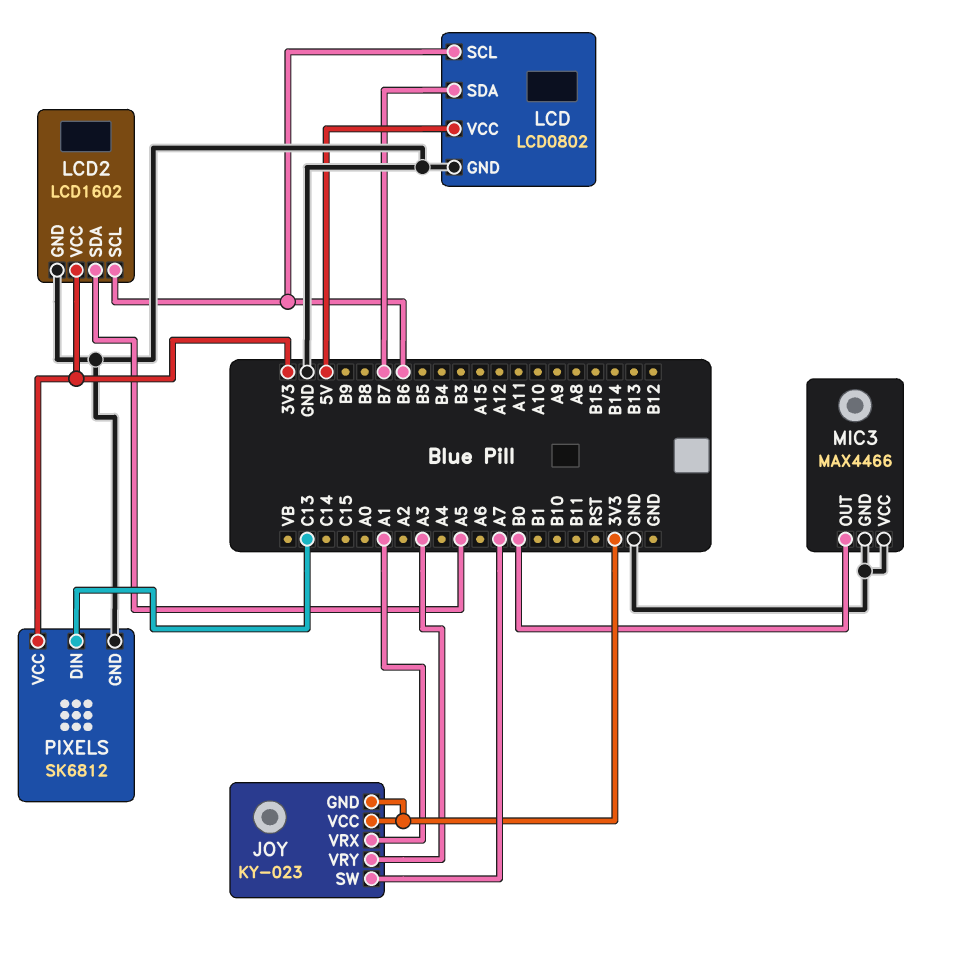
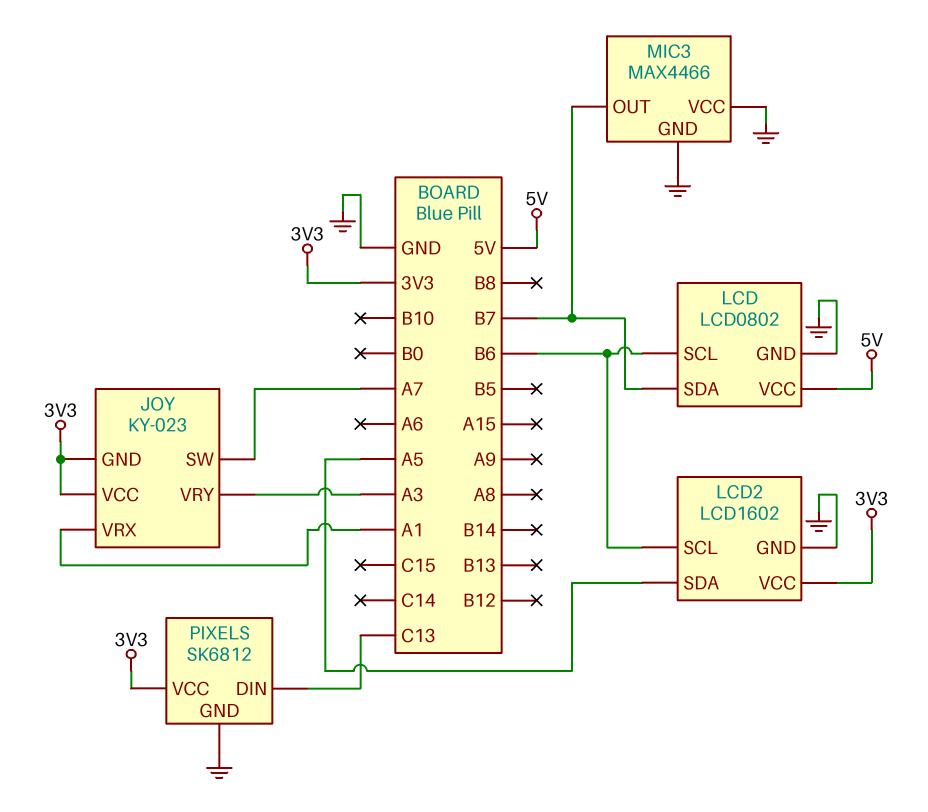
MIC3 pin OUT: B0 -> B7

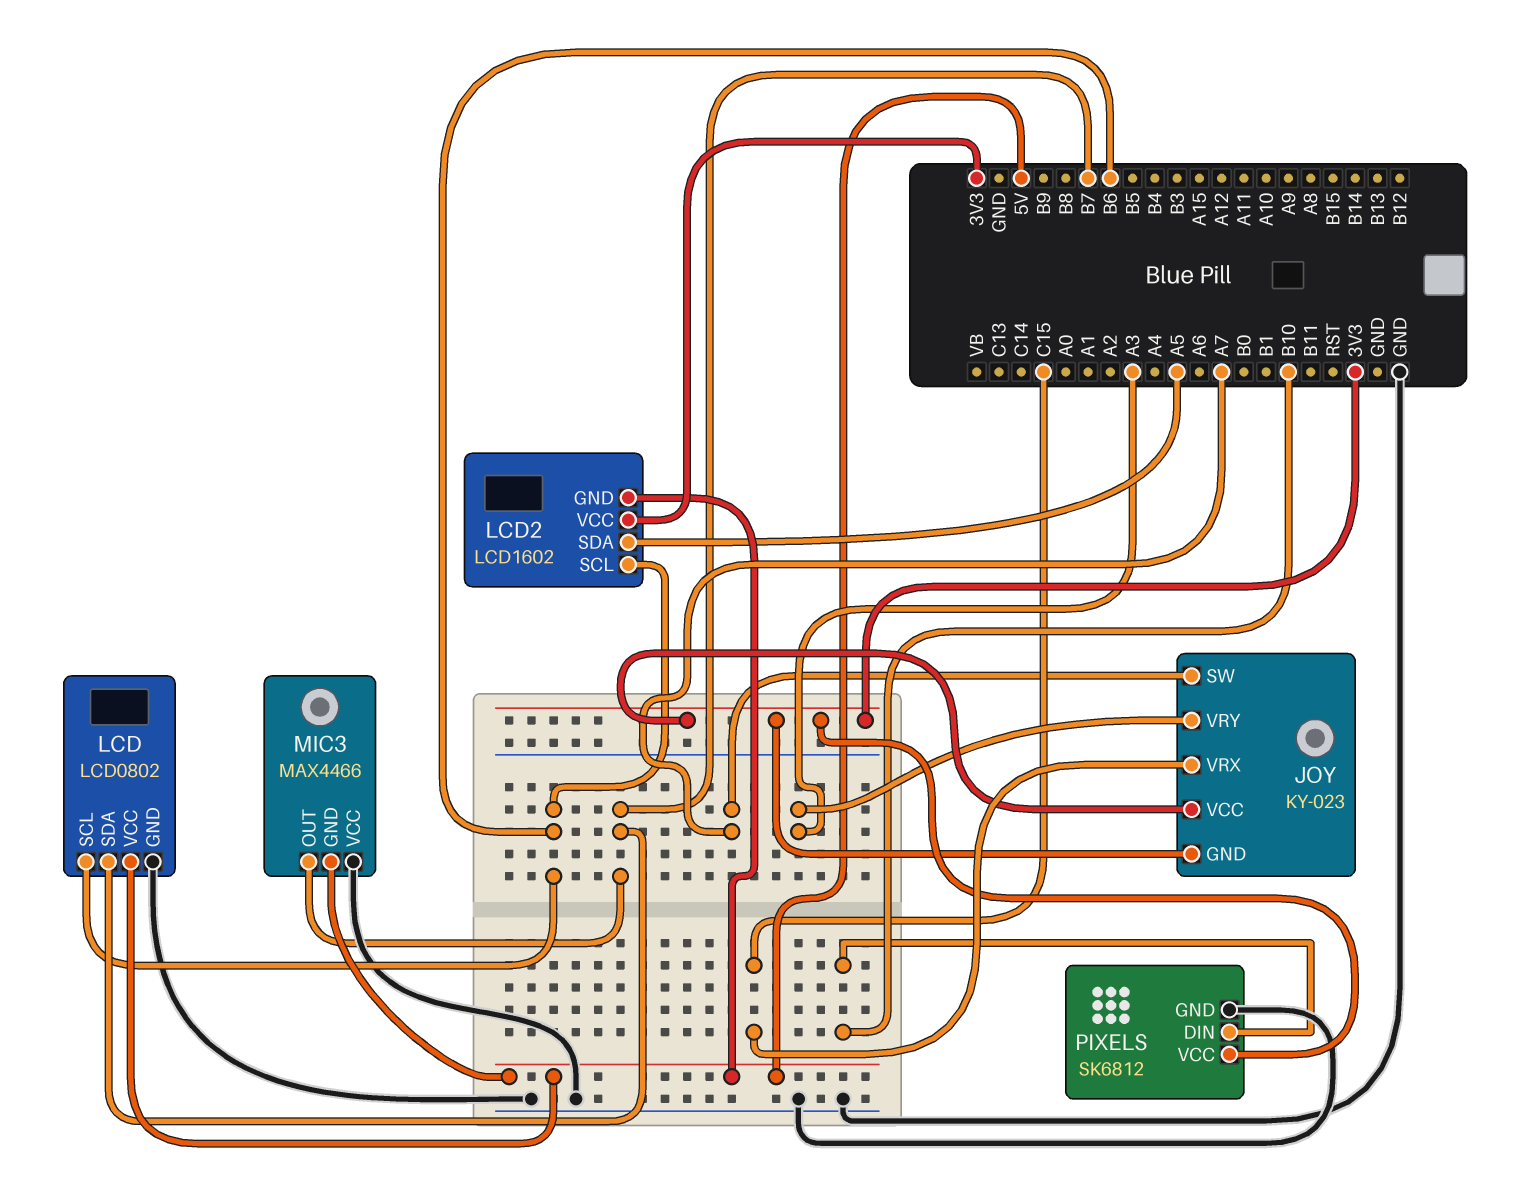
JOY pin VRX: A1 -> C15
LCD2 pin GND: GND -> 5V
MIC3 pin GND: GND -> 5V
PIXELS pin DIN: C13 -> B10

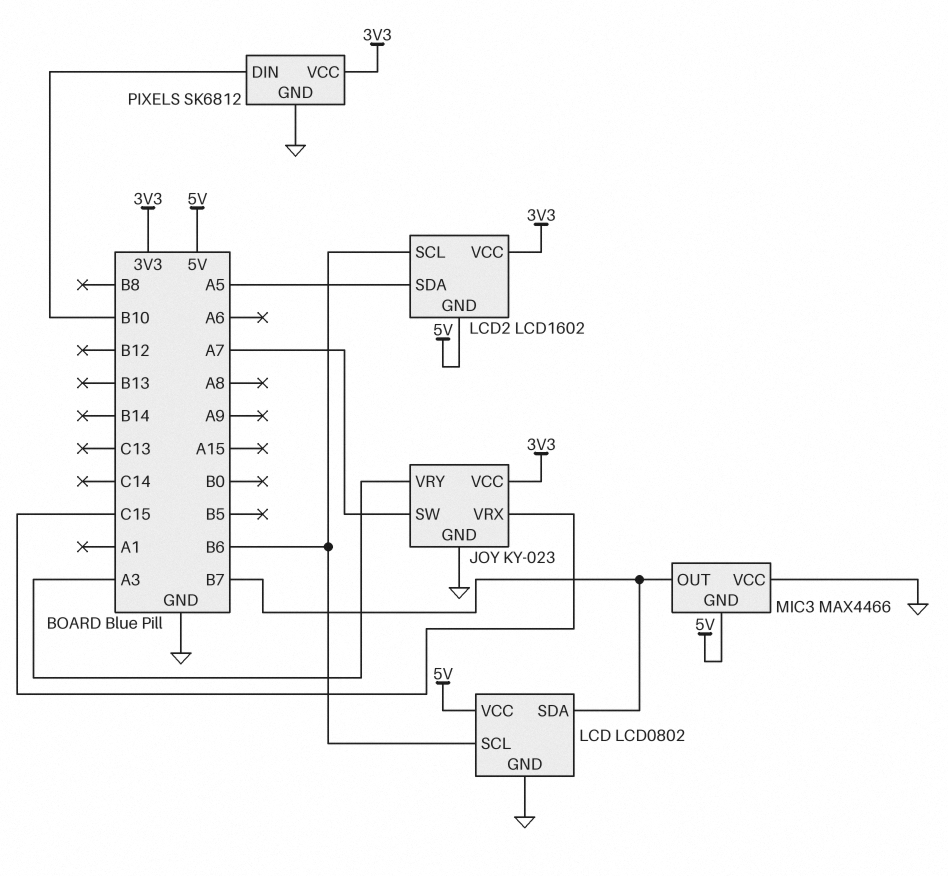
JOY pin GND: 3V3 -> GND

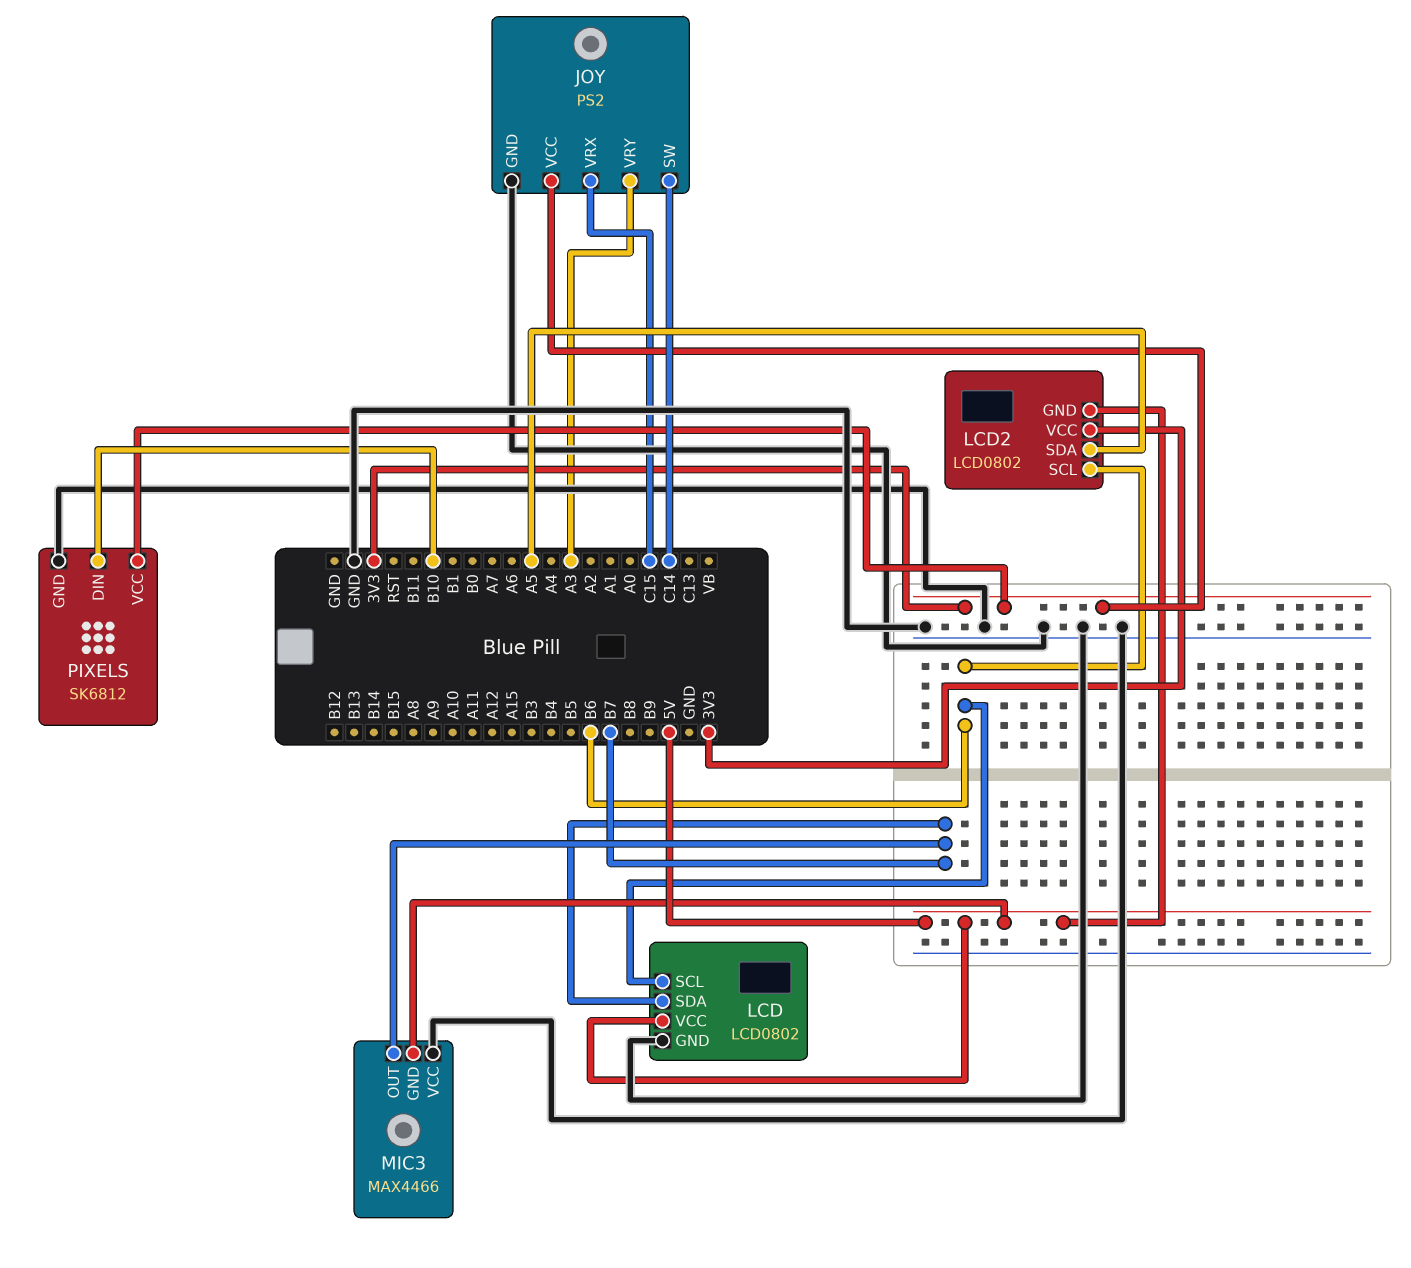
JOY: KY-023 -> PS2
JOY pin SW: A7 -> C14
LCD2: LCD1602 -> LCD0802

